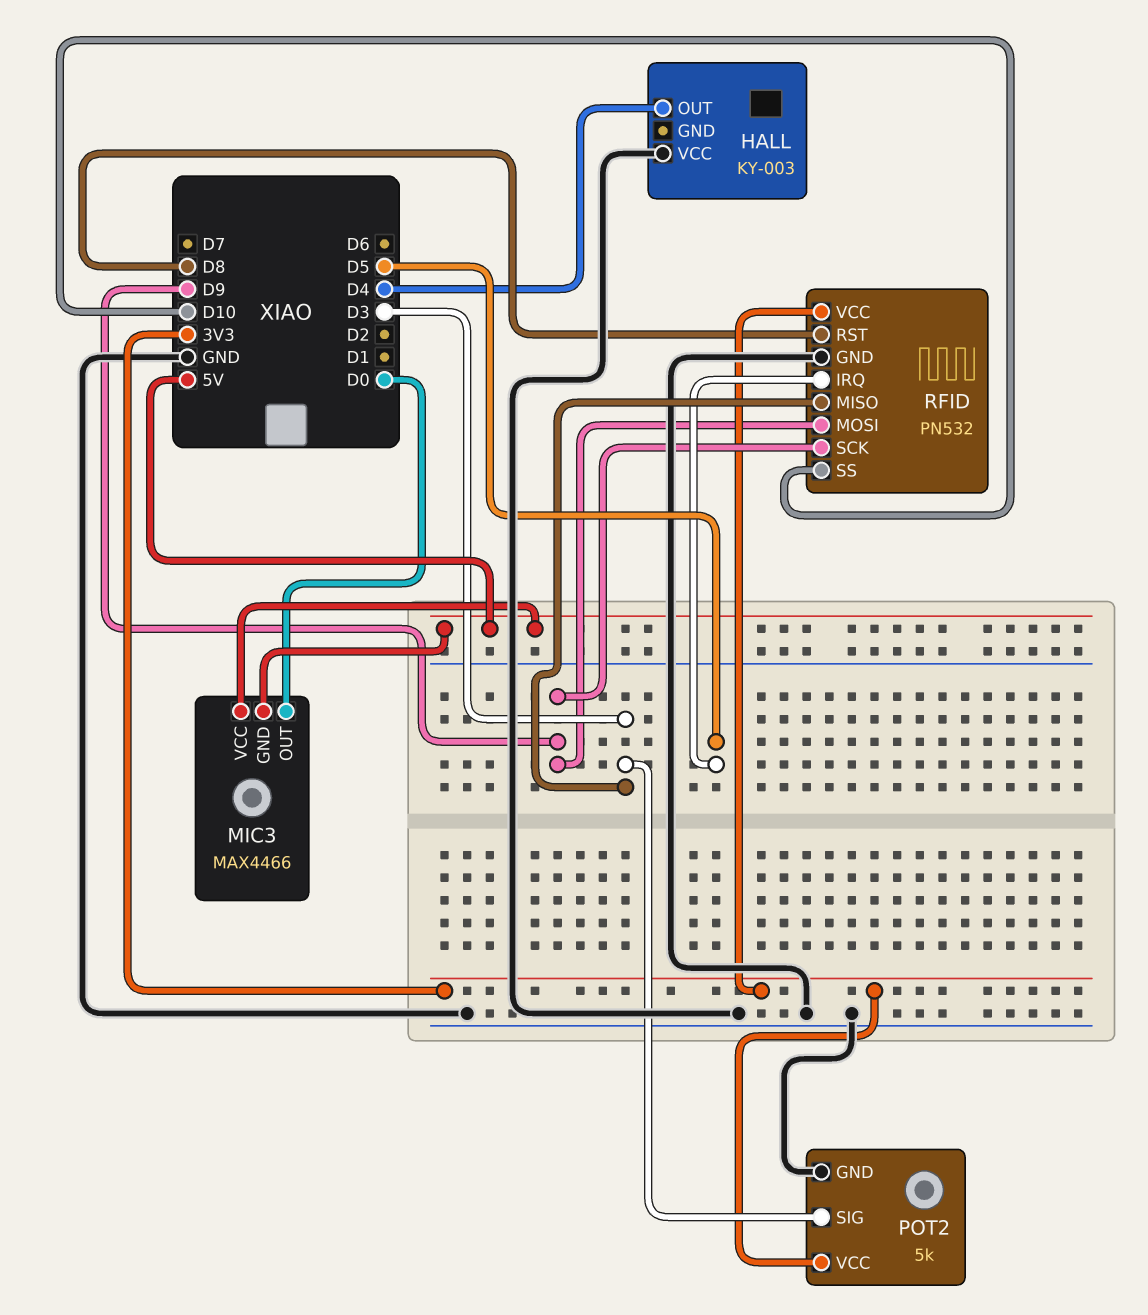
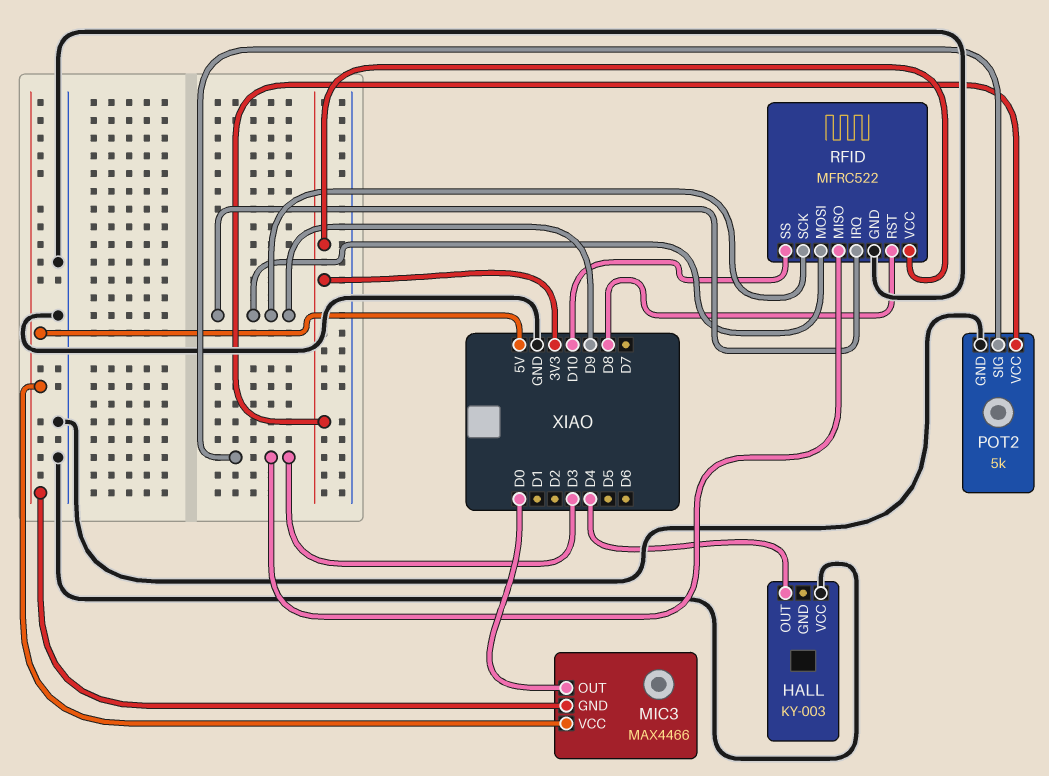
RFID: PN532 -> MFRC522
RFID pin IRQ: D5 -> D9

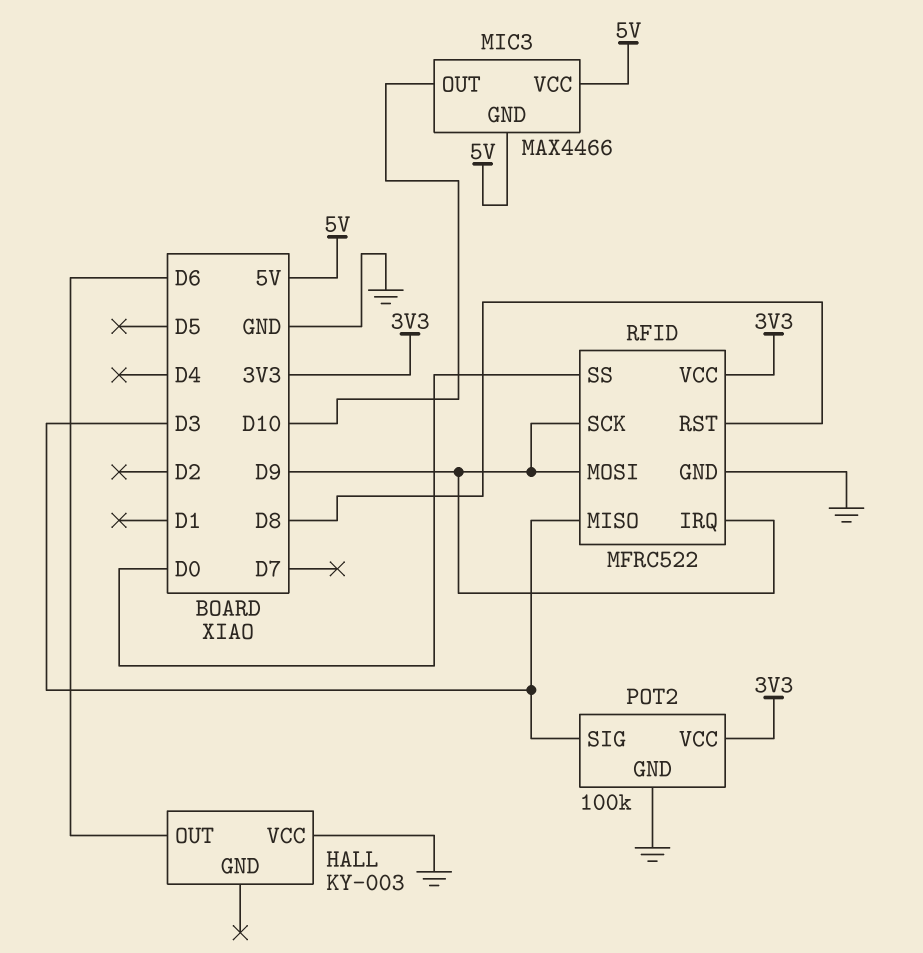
HALL pin OUT: D4 -> D6
MIC3 pin OUT: D0 -> D10
POT2: 5k -> 100k
RFID pin SS: D10 -> D0

